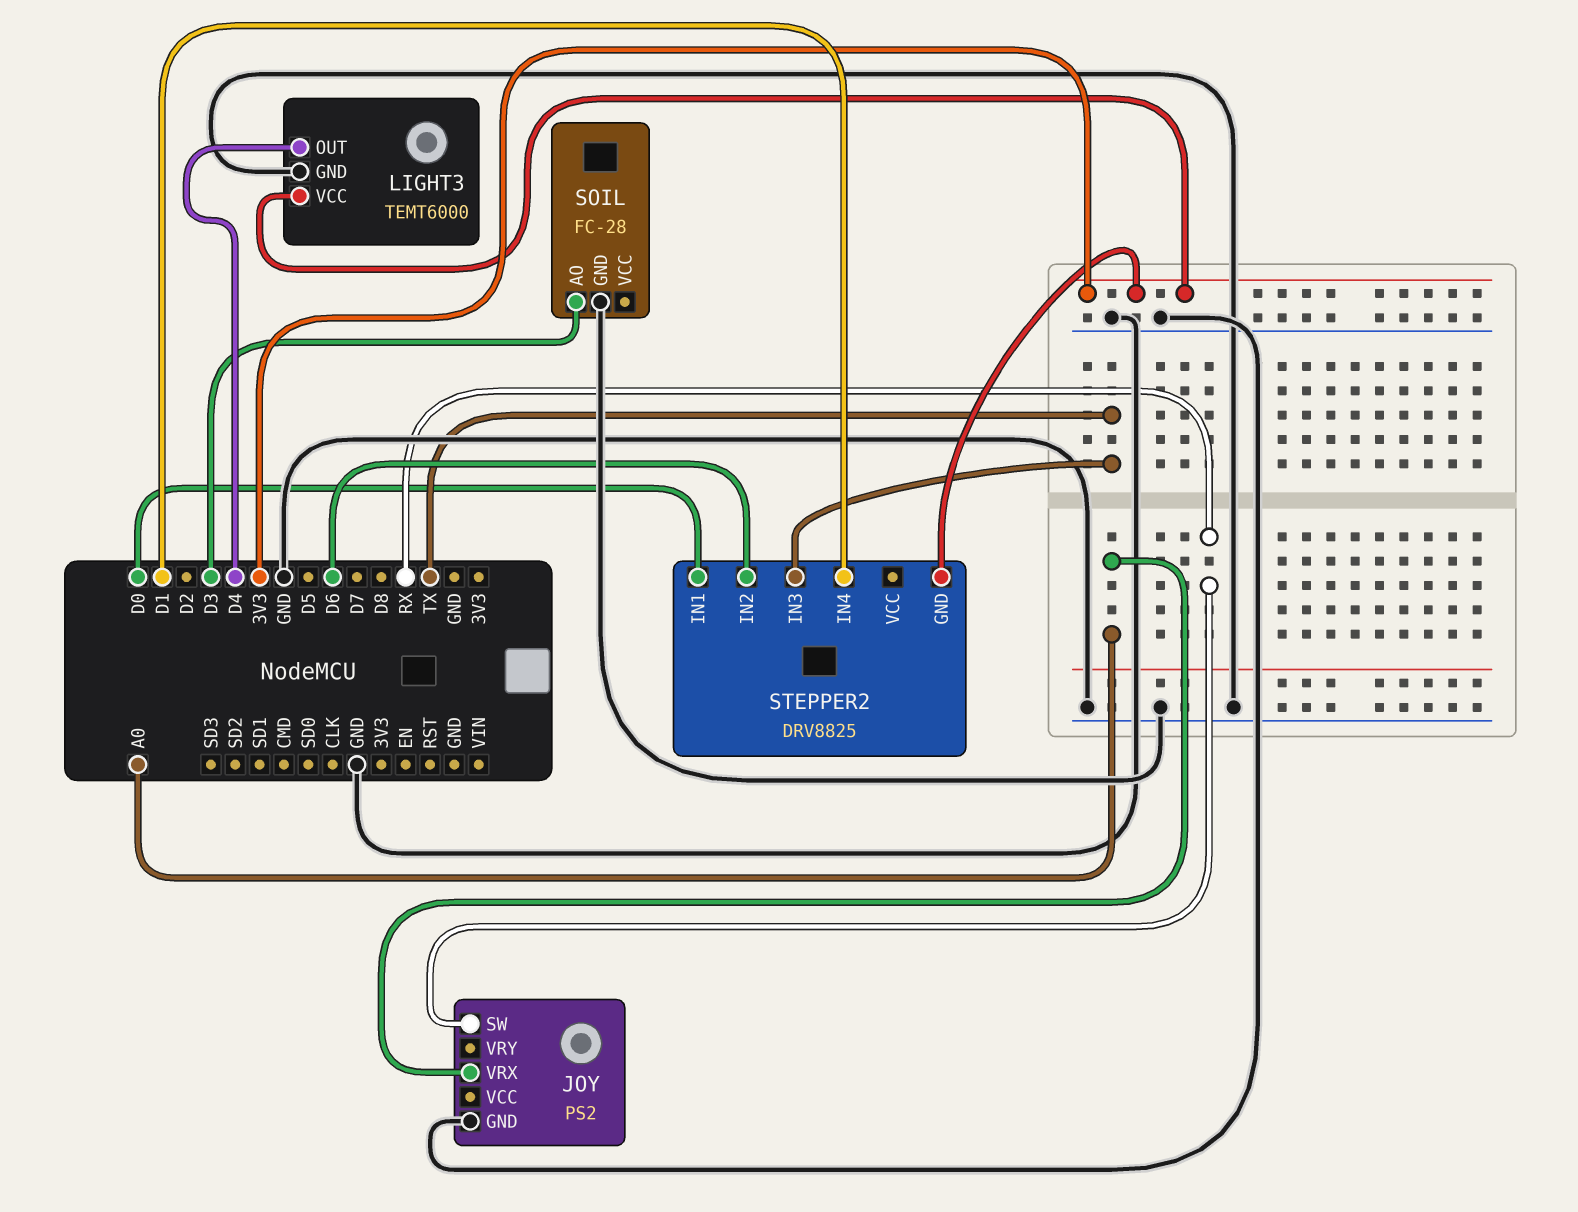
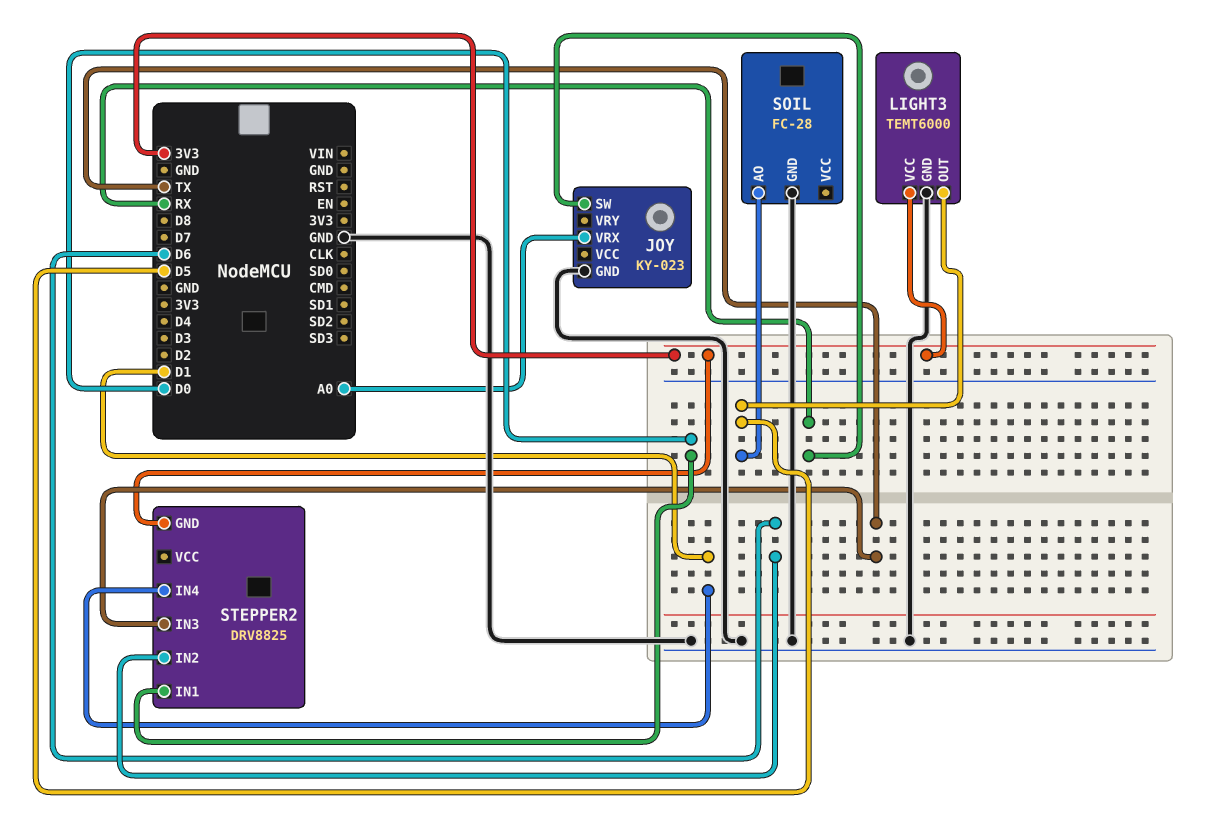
JOY: PS2 -> KY-023
LIGHT3 pin OUT: D4 -> D5
SOIL pin AO: D3 -> D5

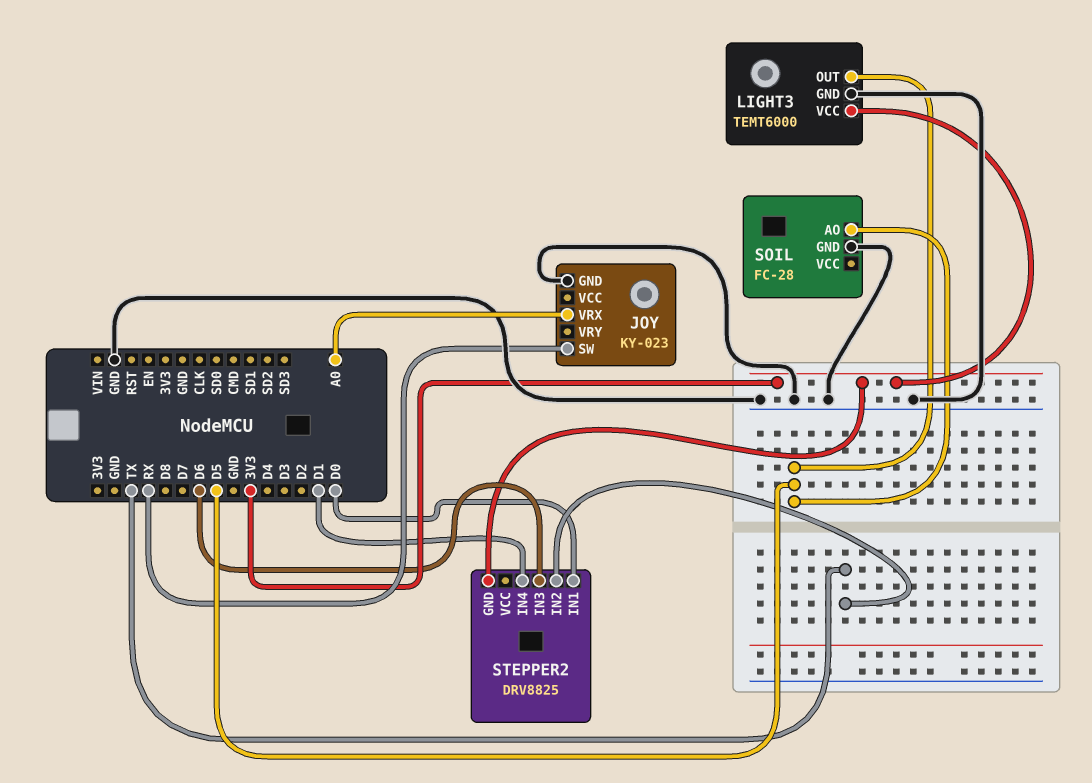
STEPPER2 pin IN2: D6 -> TX
STEPPER2 pin IN3: TX -> D6

